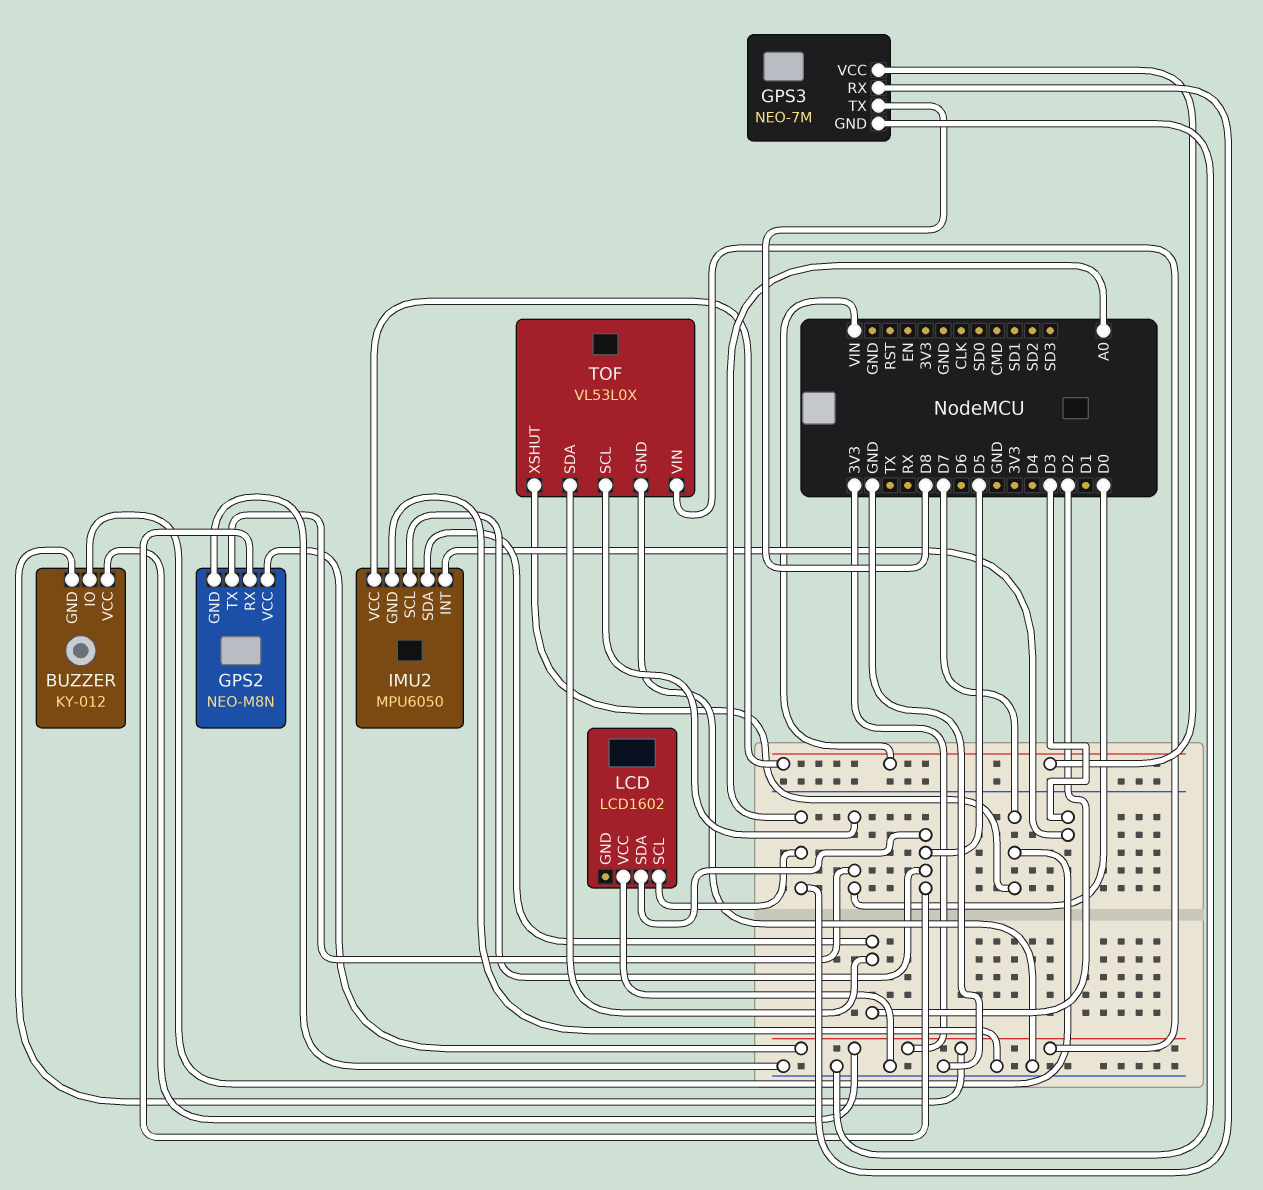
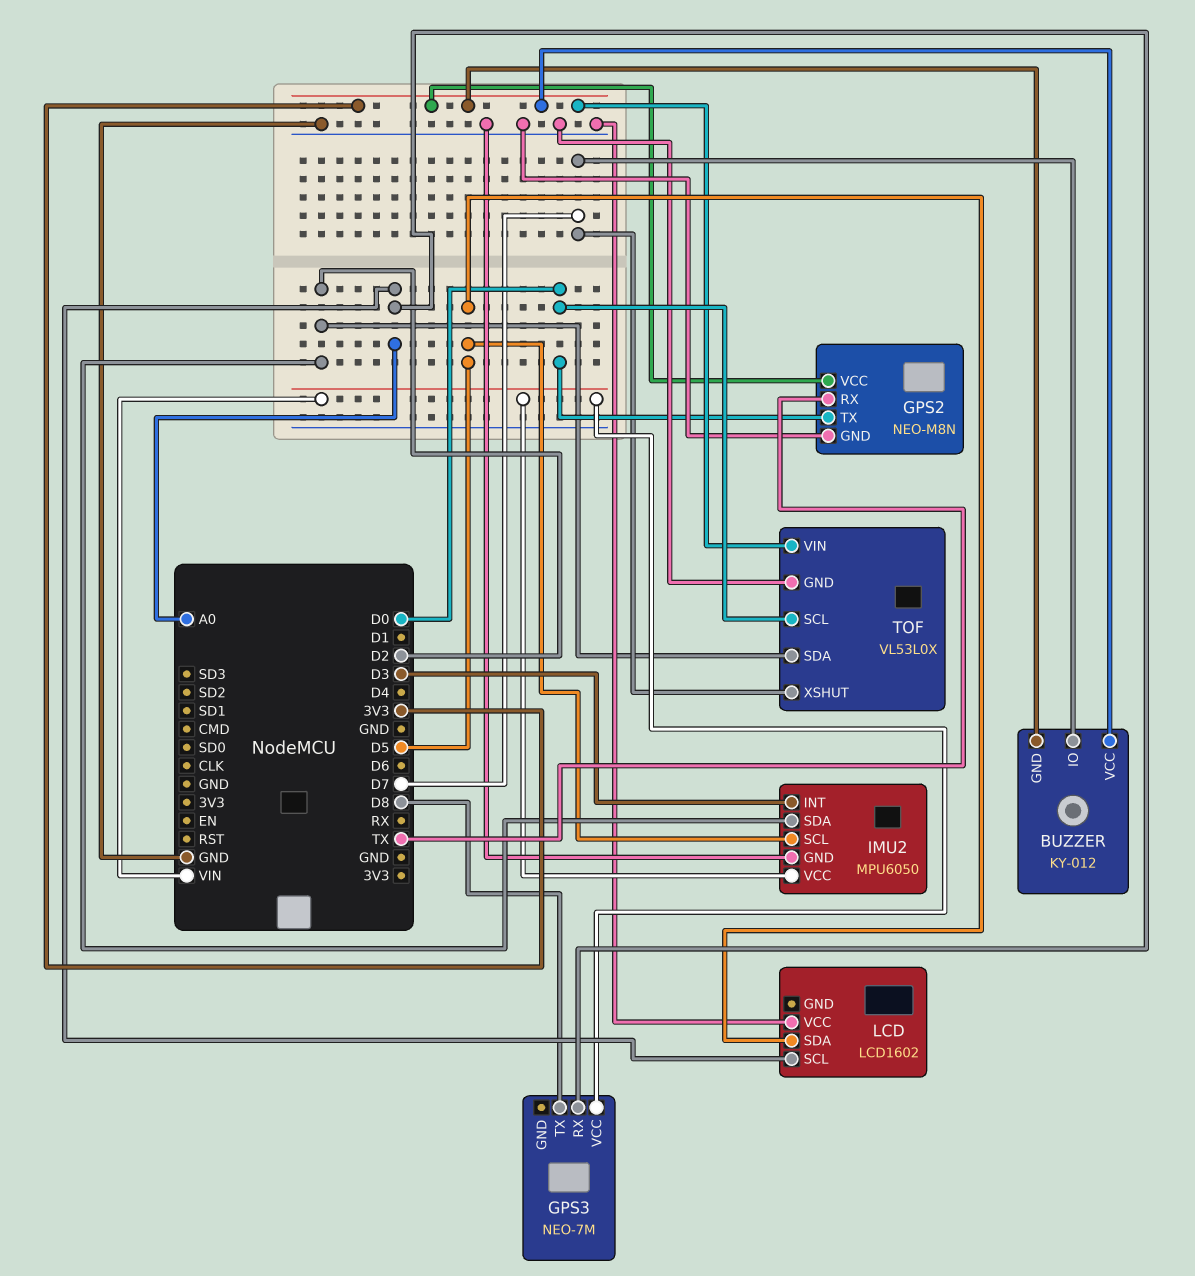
GPS2 pin RX: D5 -> TX
GPS3 pin GND: GND -> none

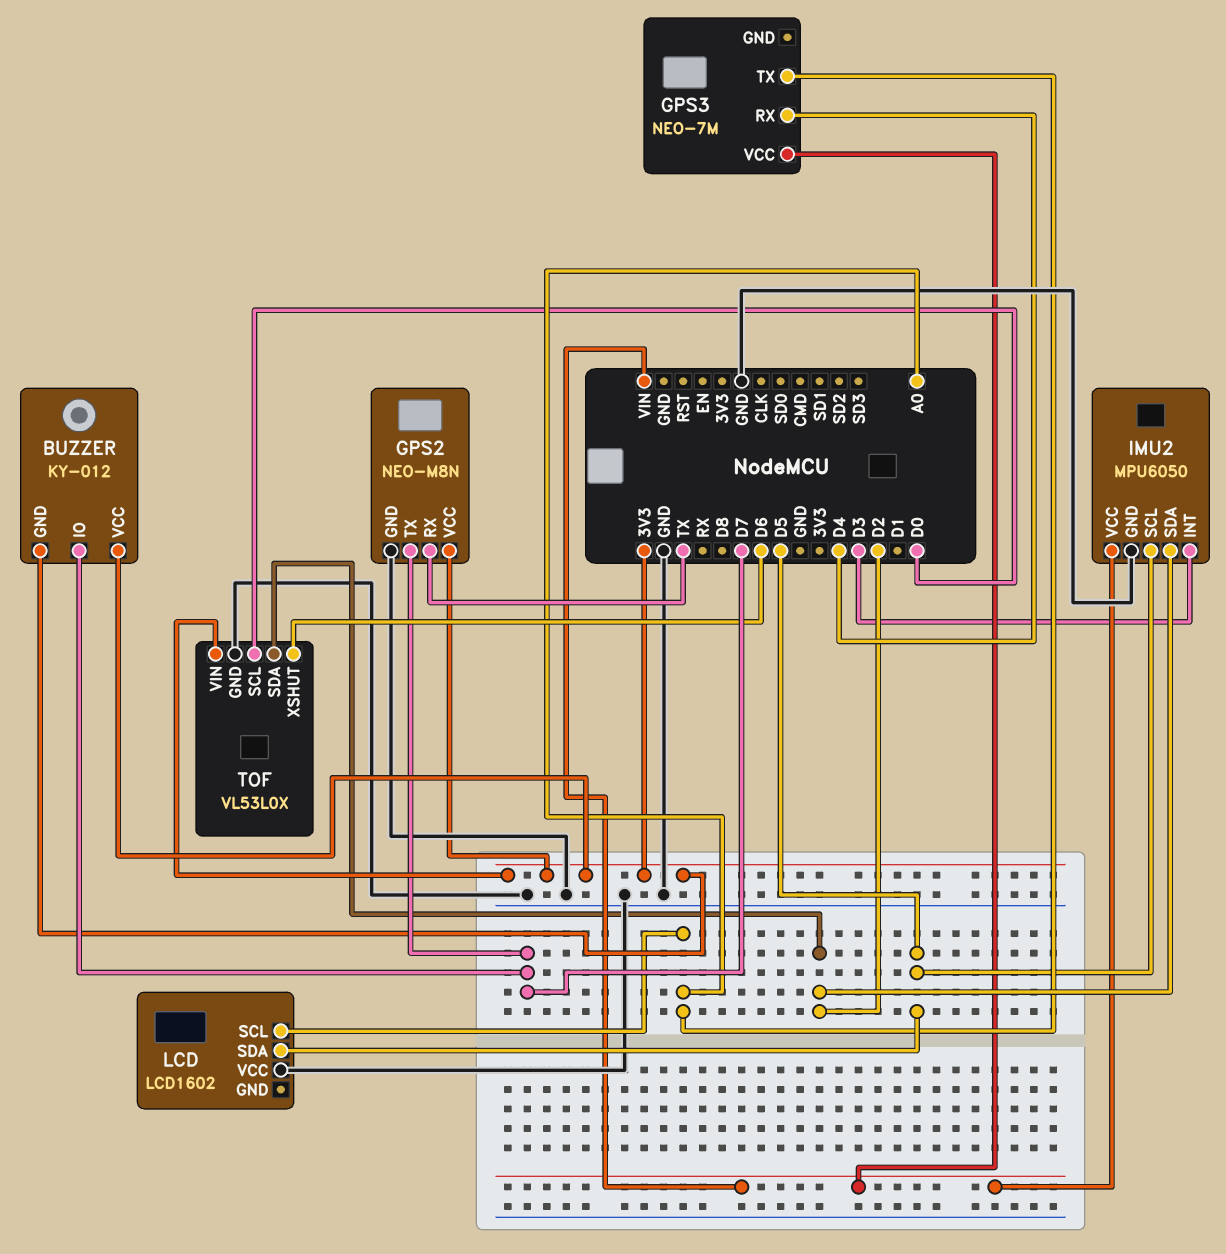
GPS2 pin TX: D0 -> D7
GPS3 pin RX: A0 -> D4
GPS3 pin TX: D8 -> A0
TOF pin XSHUT: D7 -> D6

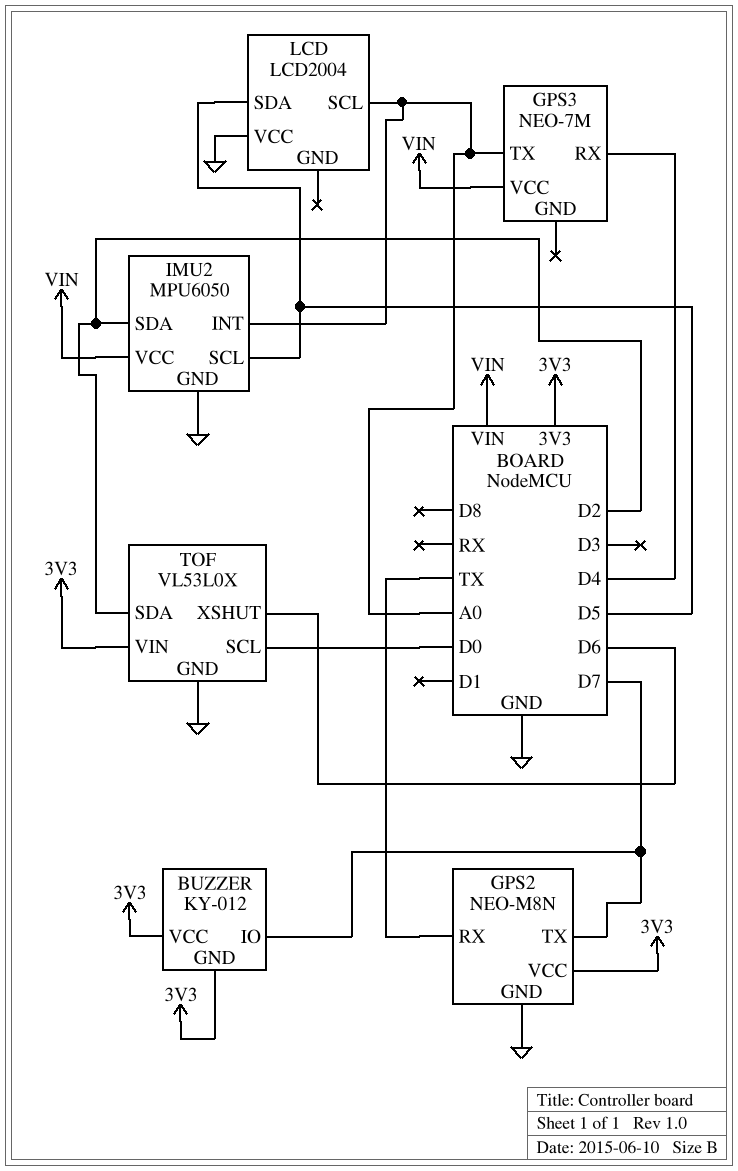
IMU2 pin INT: D3 -> A0
LCD: LCD1602 -> LCD2004

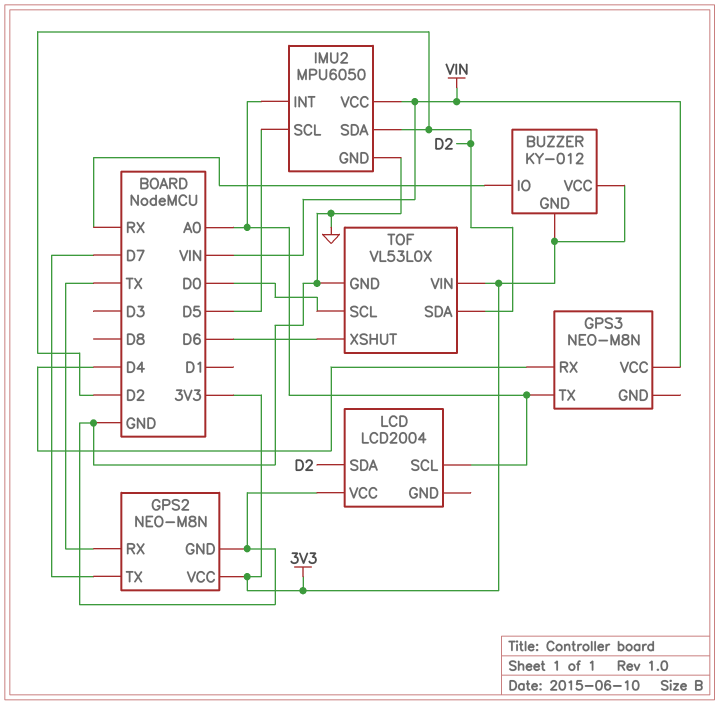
BUZZER pin IO: D7 -> RX
GPS3: NEO-7M -> NEO-M8N
LCD pin SDA: D5 -> D2

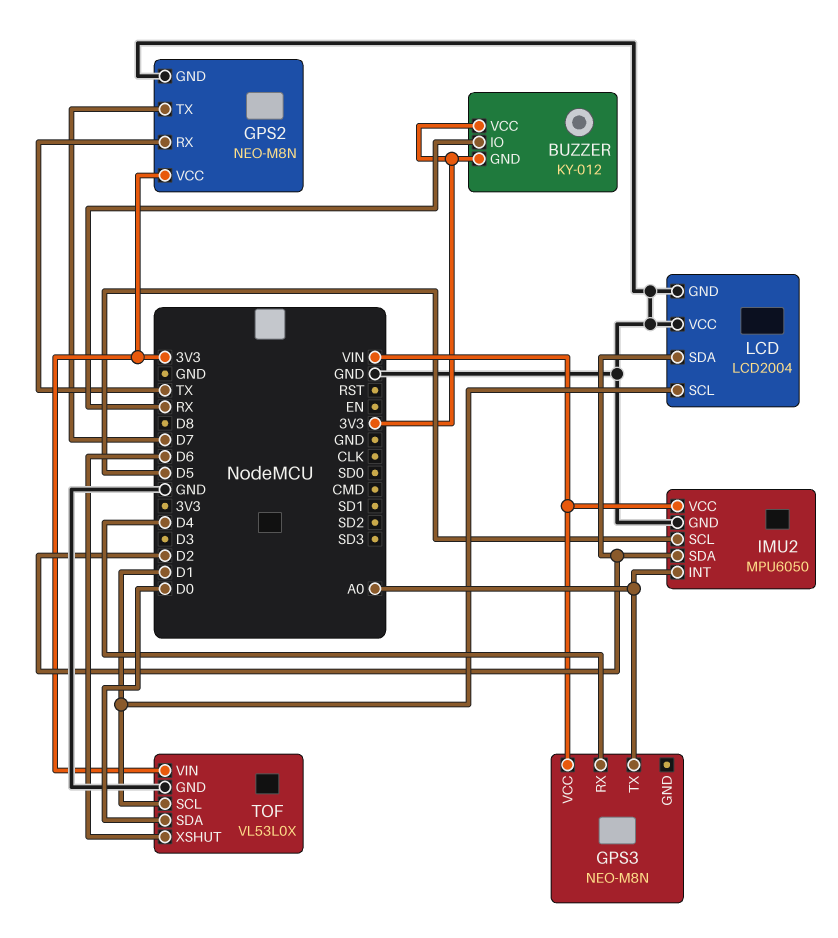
LCD pin GND: none -> GND
LCD pin SCL: A0 -> D1
TOF pin SCL: D0 -> D1
TOF pin SDA: D2 -> D0

